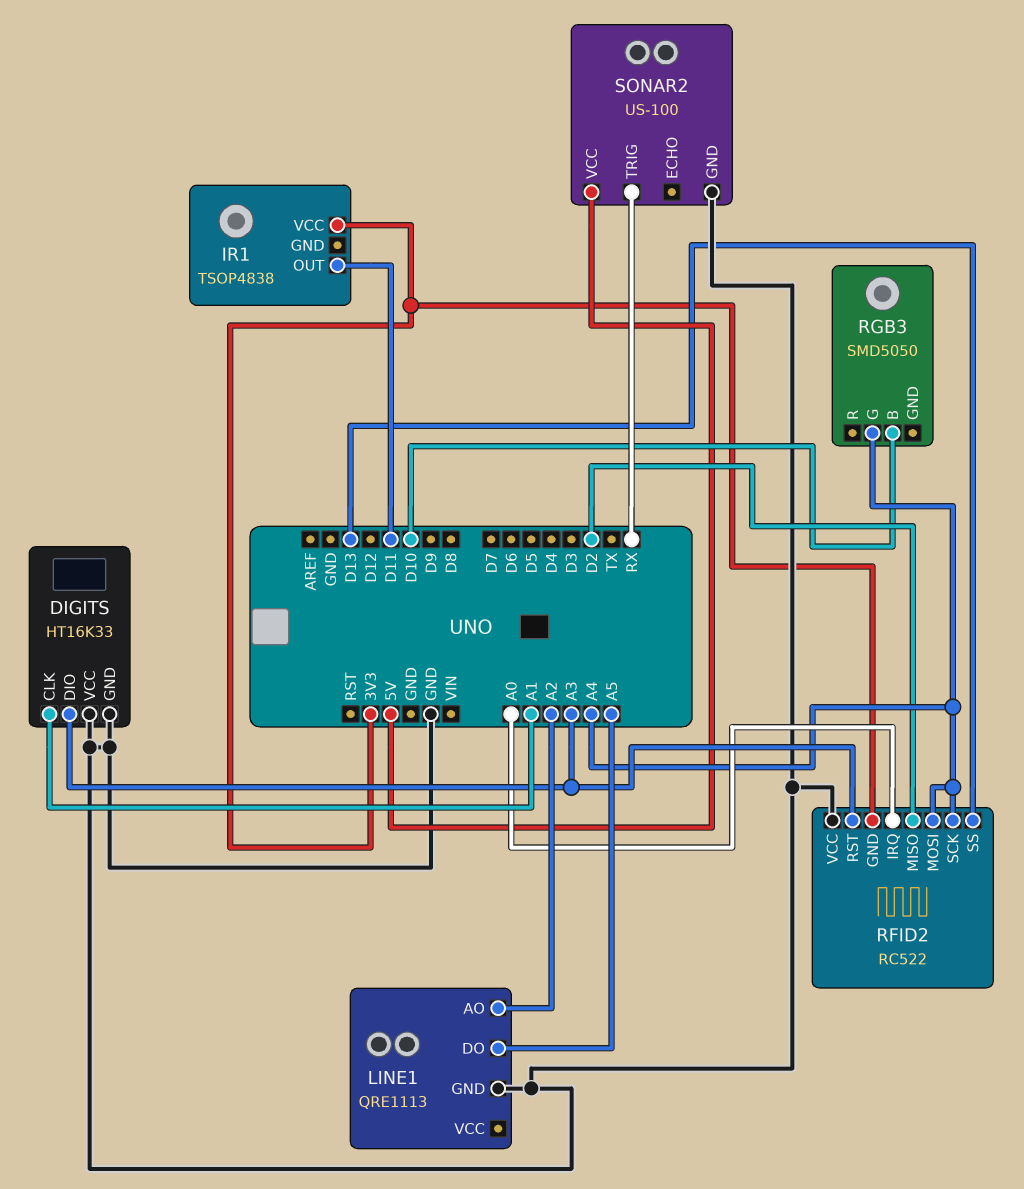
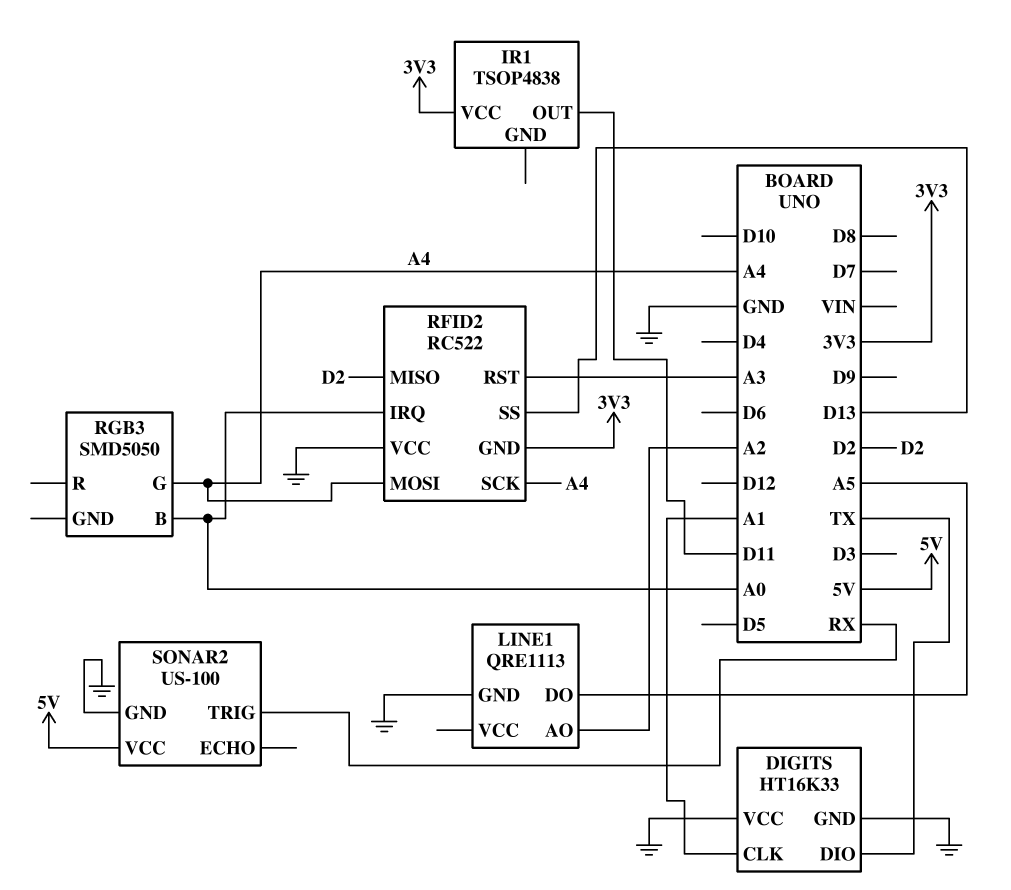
DIGITS pin DIO: A3 -> TX
RGB3 pin B: D10 -> A0

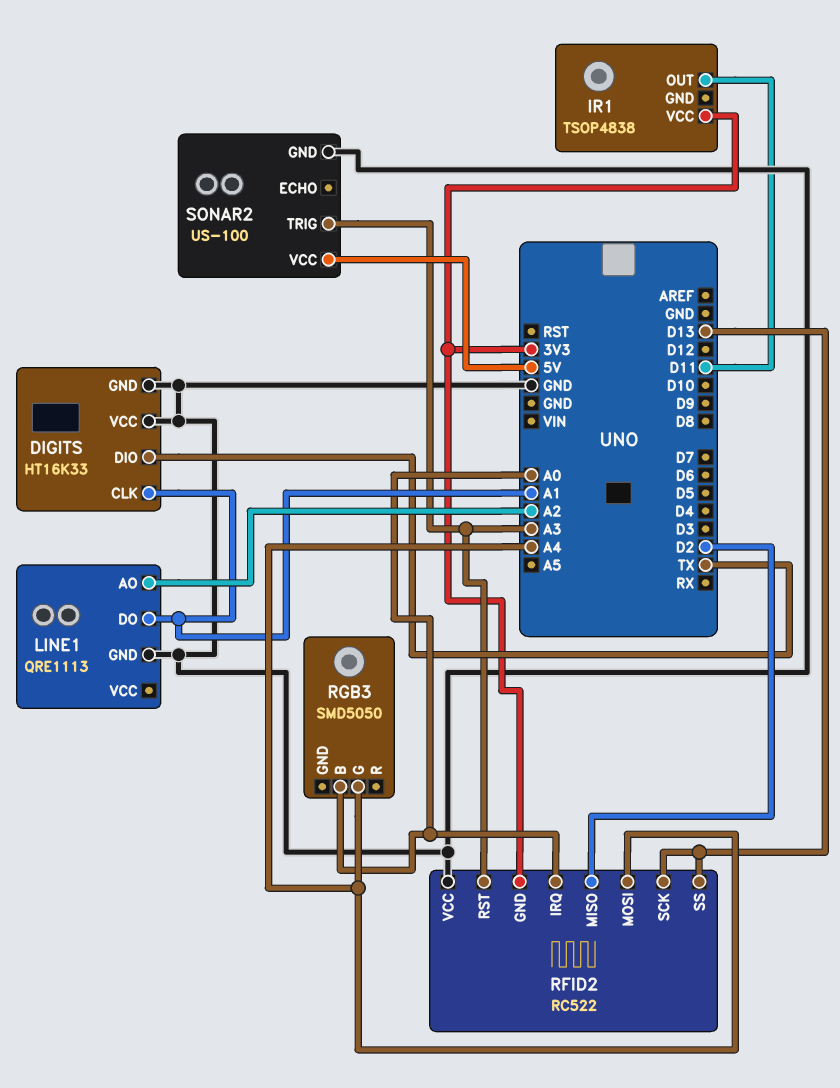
LINE1 pin DO: A5 -> A1
RFID2 pin SCK: A4 -> D13
SONAR2 pin TRIG: RX -> A3

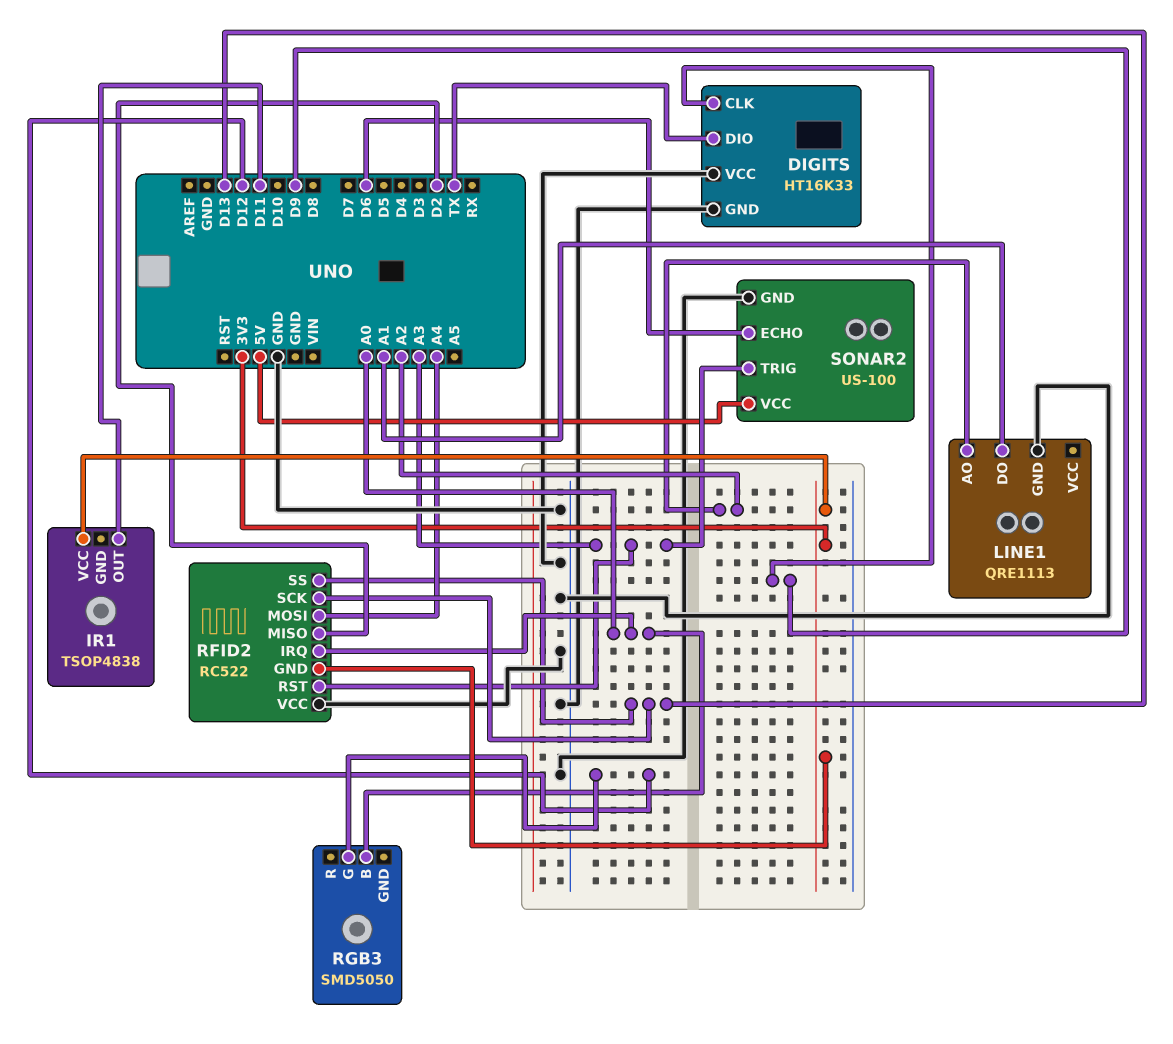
DIGITS pin CLK: A1 -> D9
RGB3 pin G: A4 -> D12
SONAR2 pin ECHO: none -> D6

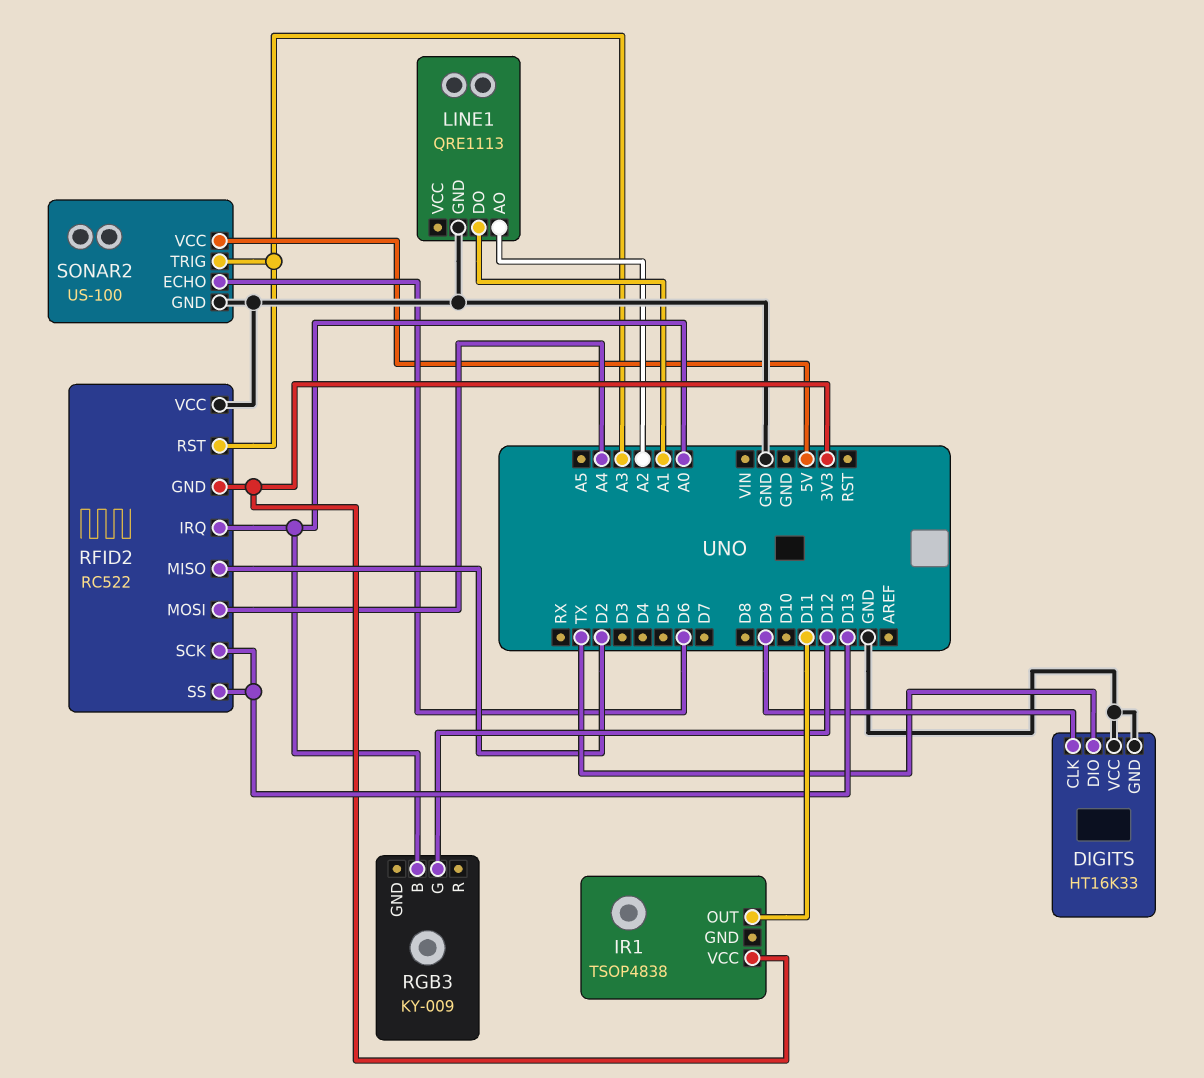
RGB3: SMD5050 -> KY-009

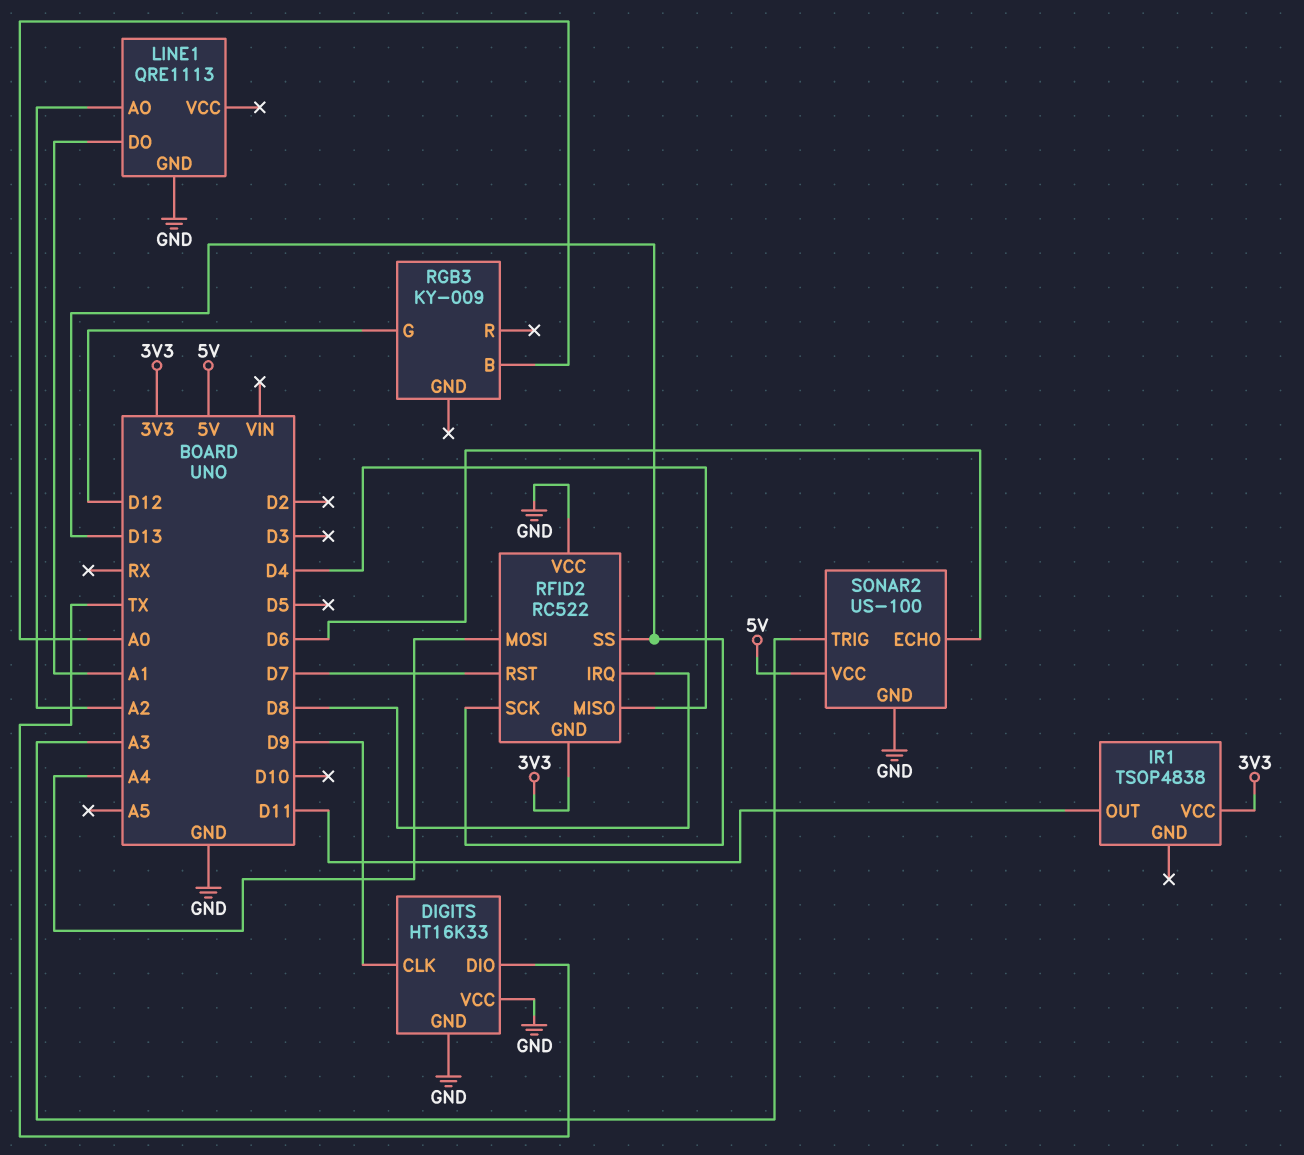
RFID2 pin IRQ: A0 -> D8
RFID2 pin MISO: D2 -> D4
RFID2 pin RST: A3 -> D7

